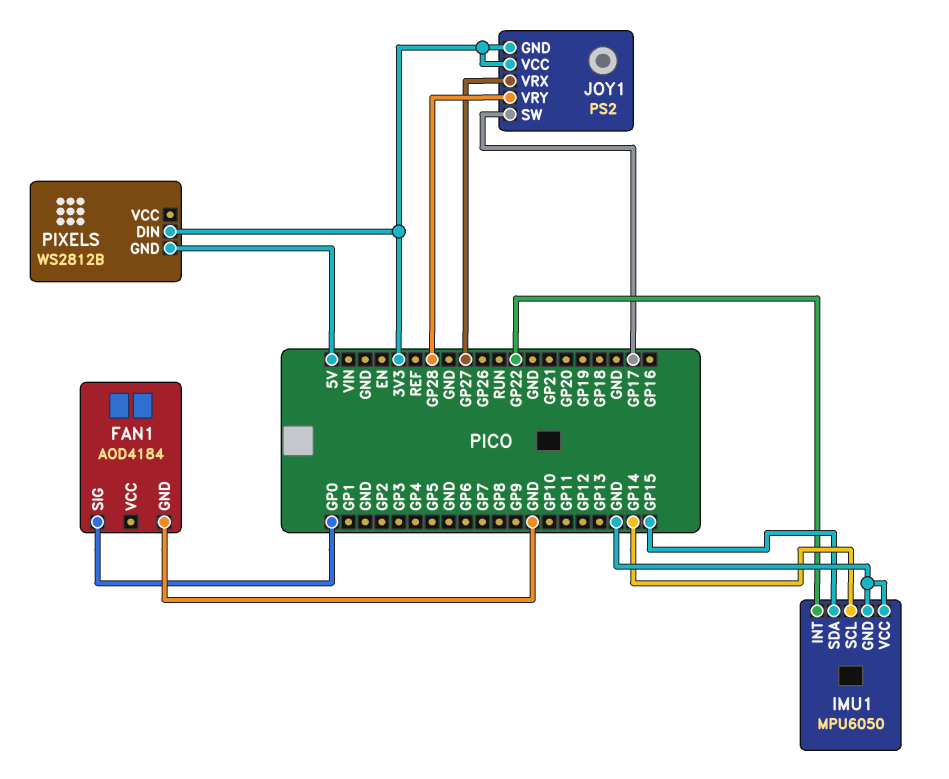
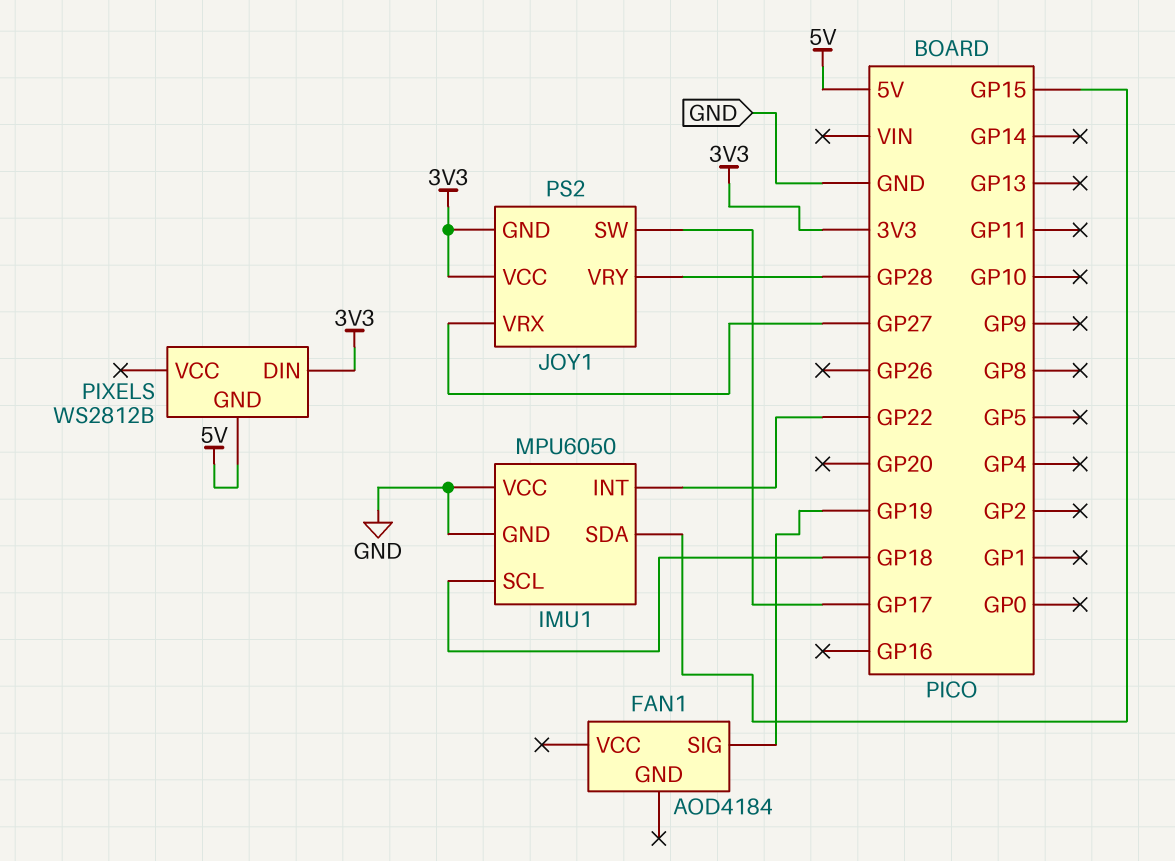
FAN1 pin GND: GND -> none
FAN1 pin SIG: GP0 -> GP19
IMU1 pin SCL: GP14 -> GP18

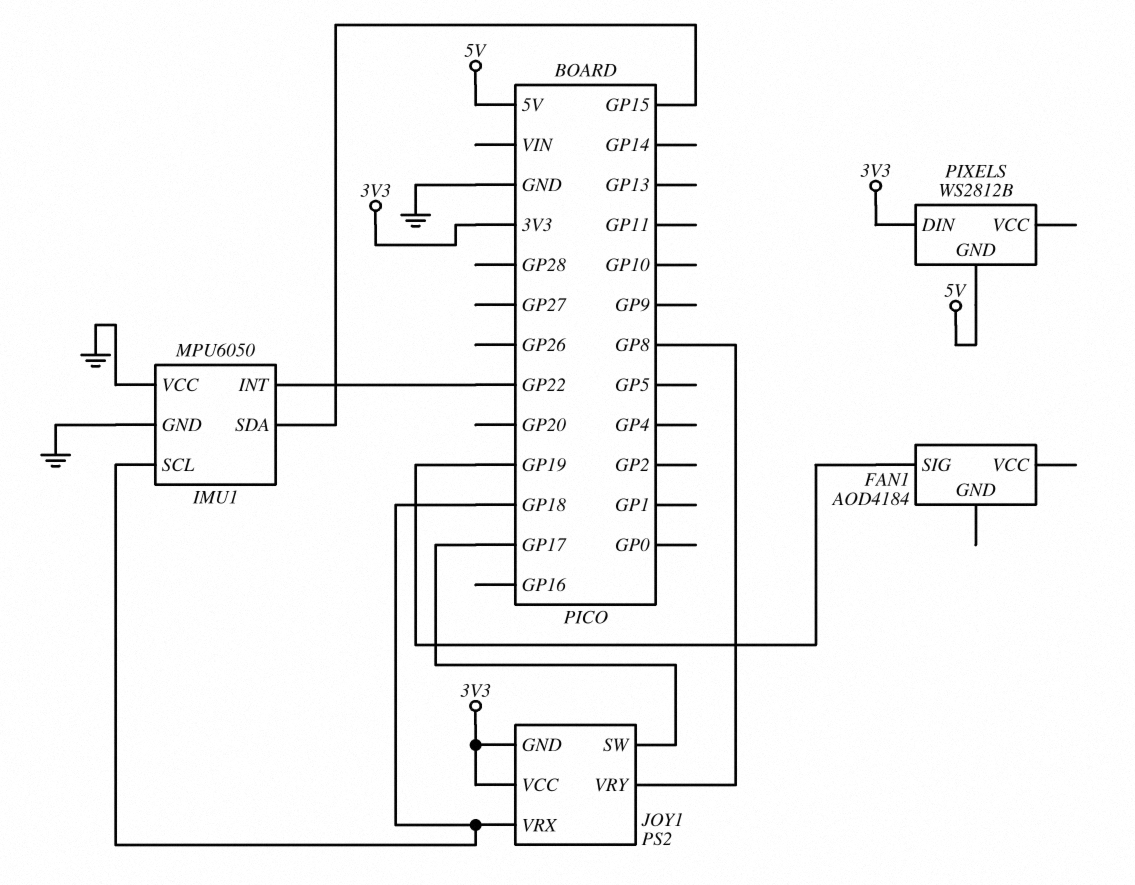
JOY1 pin VRX: GP27 -> GP18
JOY1 pin VRY: GP28 -> GP8

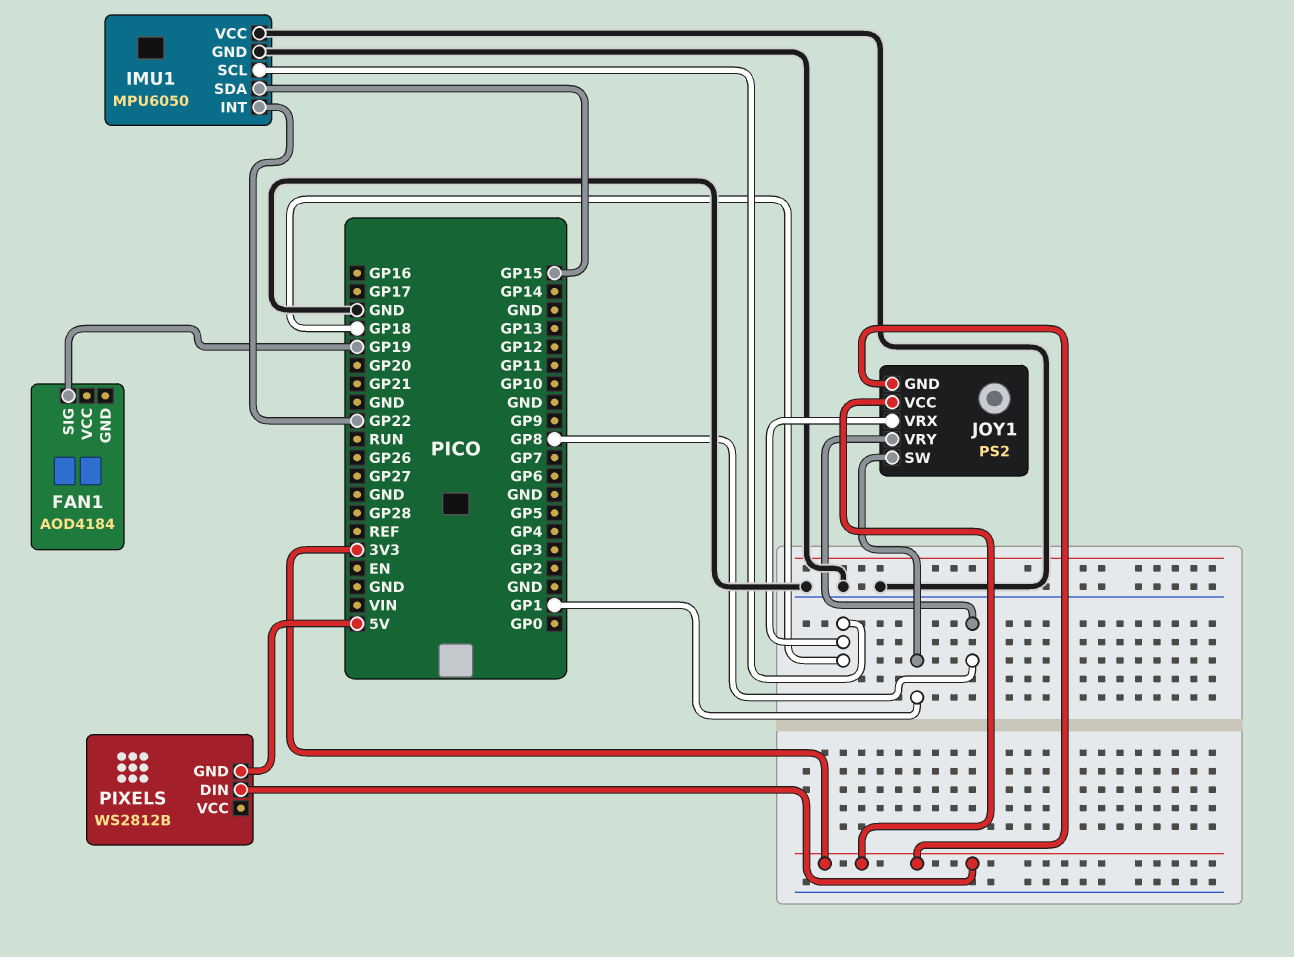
JOY1 pin SW: GP17 -> GP1

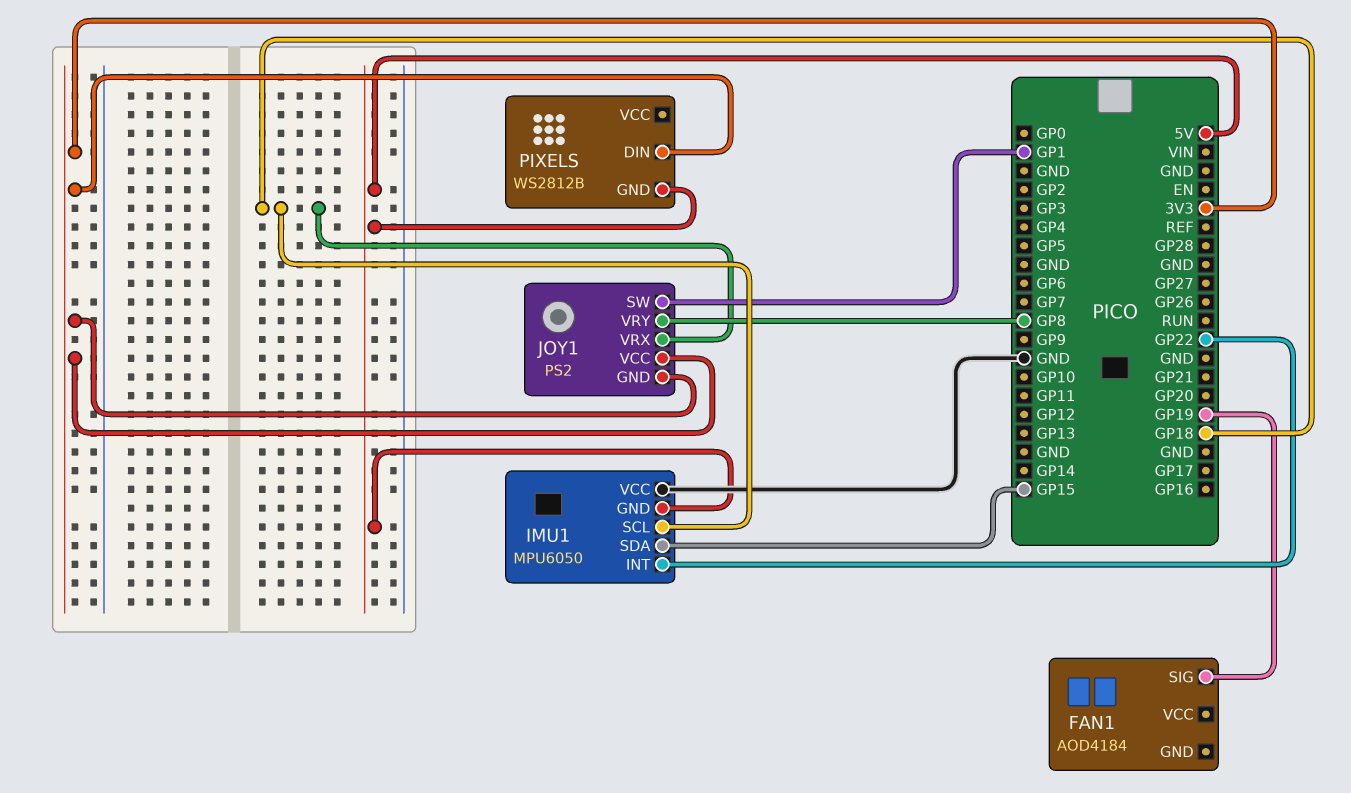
IMU1 pin GND: GND -> 5V

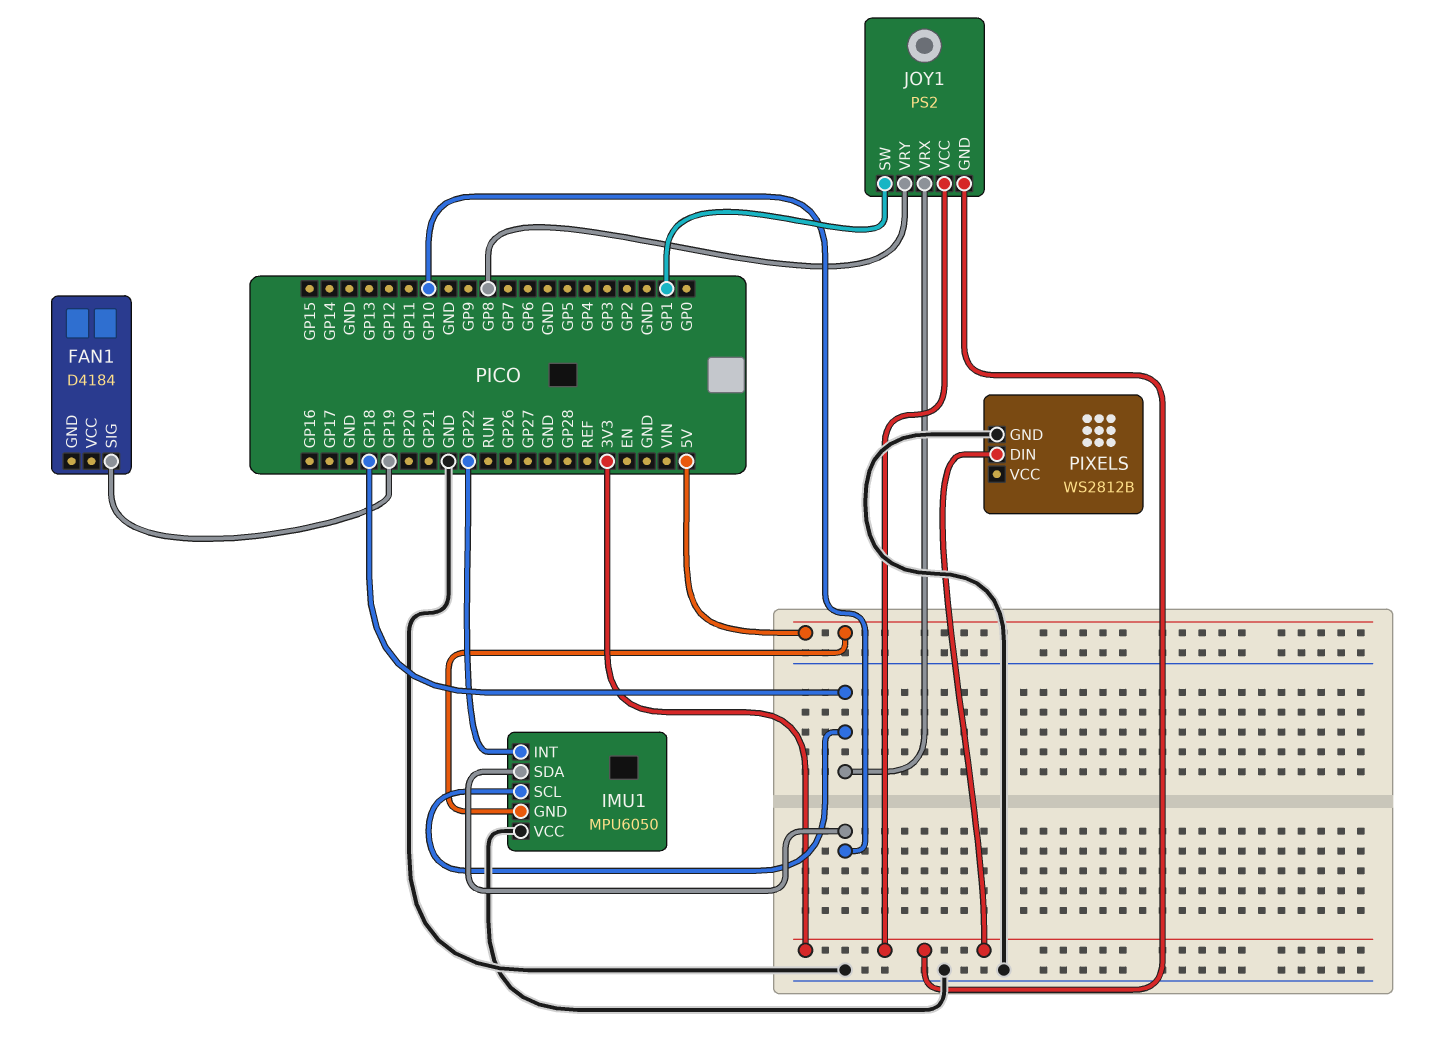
FAN1: AOD4184 -> D4184
IMU1 pin SDA: GP15 -> GP10
PIXELS pin GND: 5V -> GND

